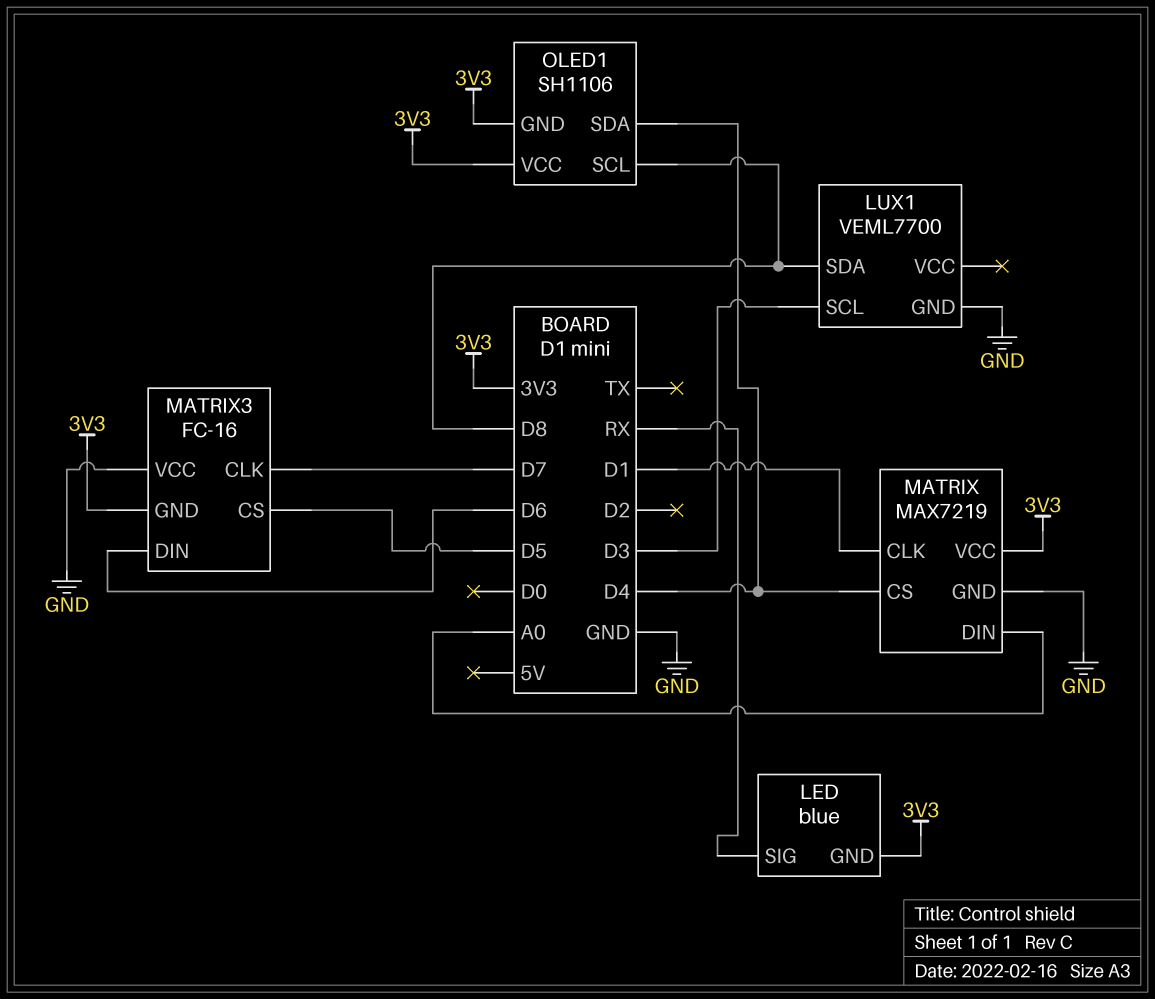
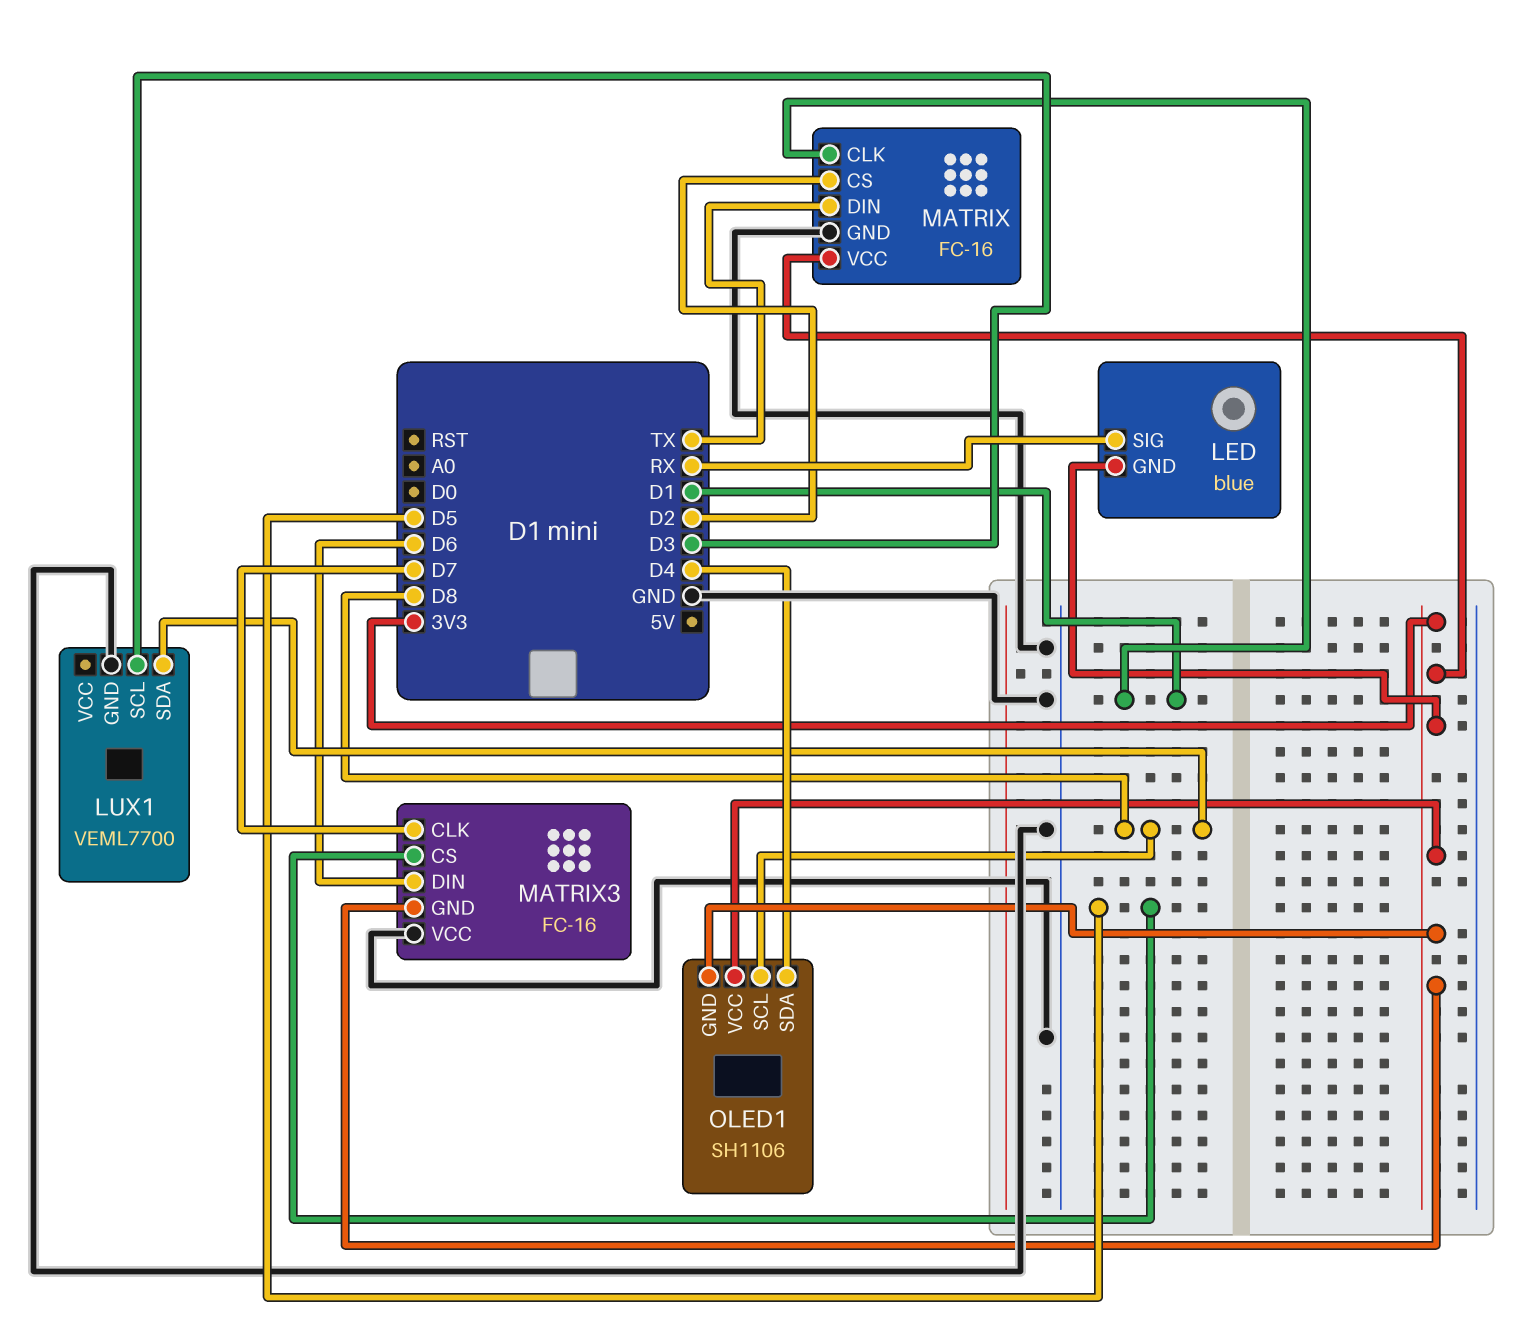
MATRIX: MAX7219 -> FC-16
MATRIX pin CS: D4 -> D2
MATRIX pin DIN: A0 -> TX

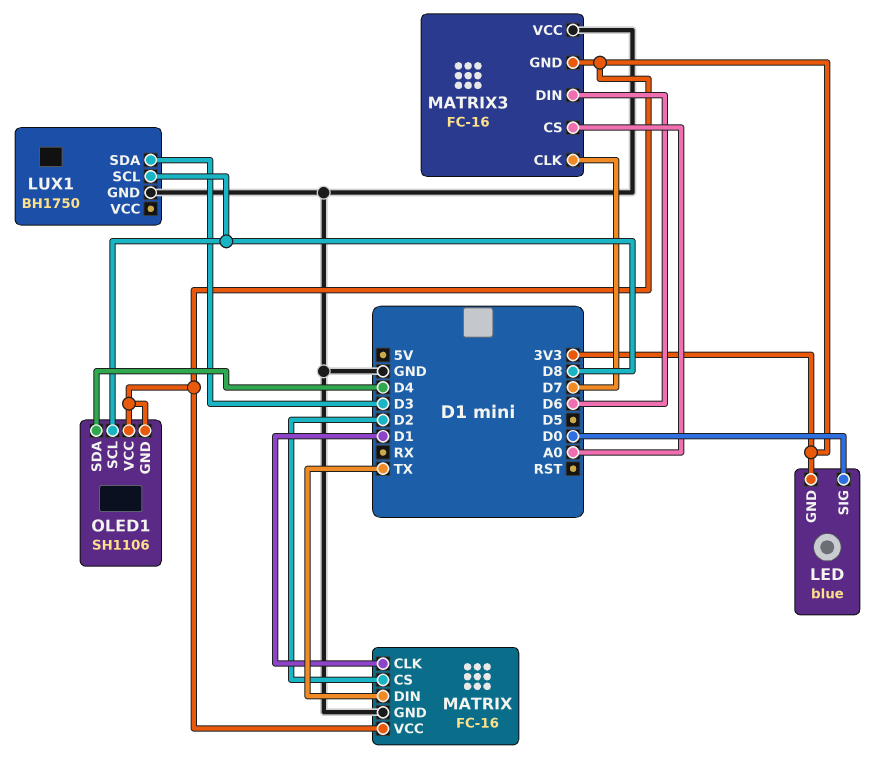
LED pin SIG: RX -> D0
LUX1: VEML7700 -> BH1750
LUX1 pin SCL: D3 -> D8
LUX1 pin SDA: D8 -> D3
MATRIX3 pin CS: D5 -> A0

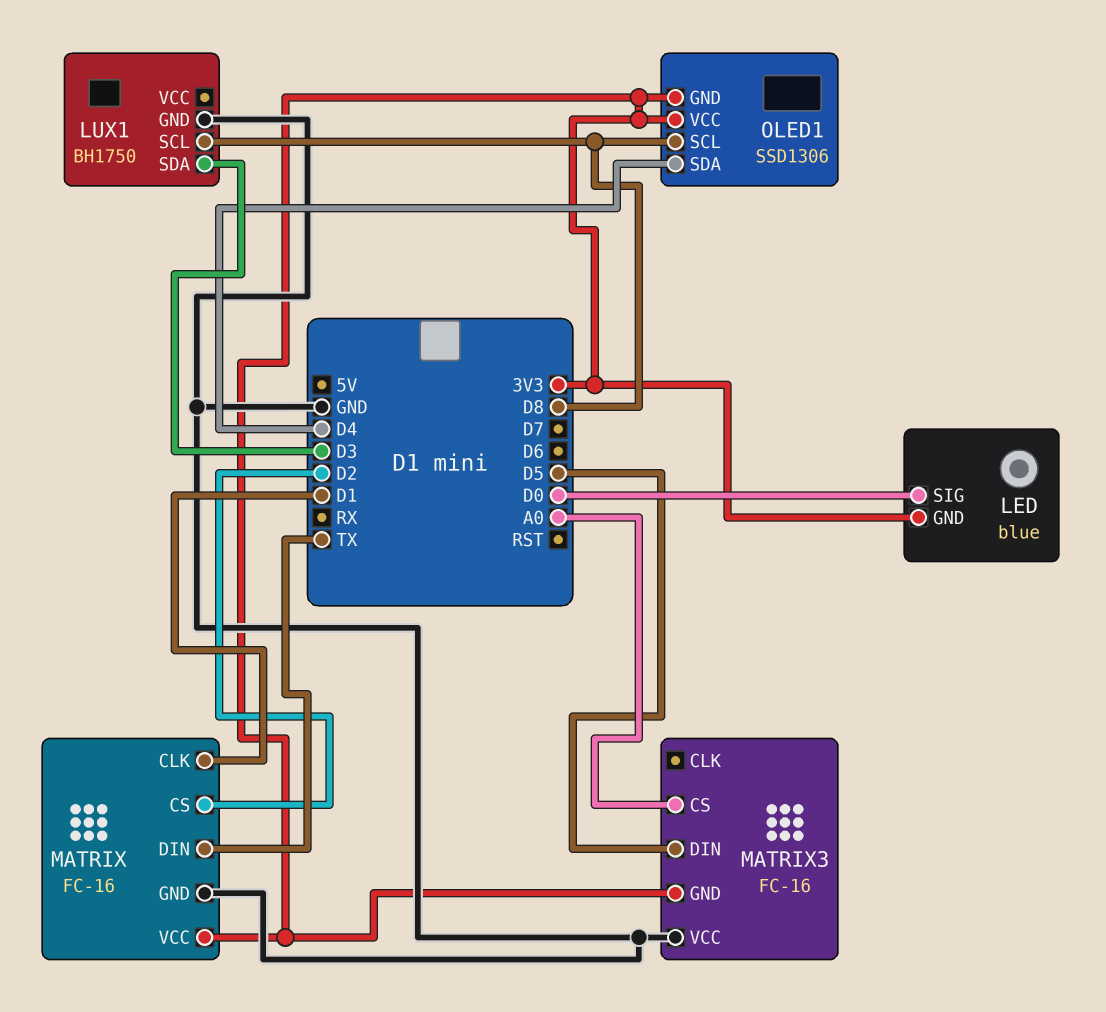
MATRIX3 pin CLK: D7 -> none
MATRIX3 pin DIN: D6 -> D5
OLED1: SH1106 -> SSD1306

